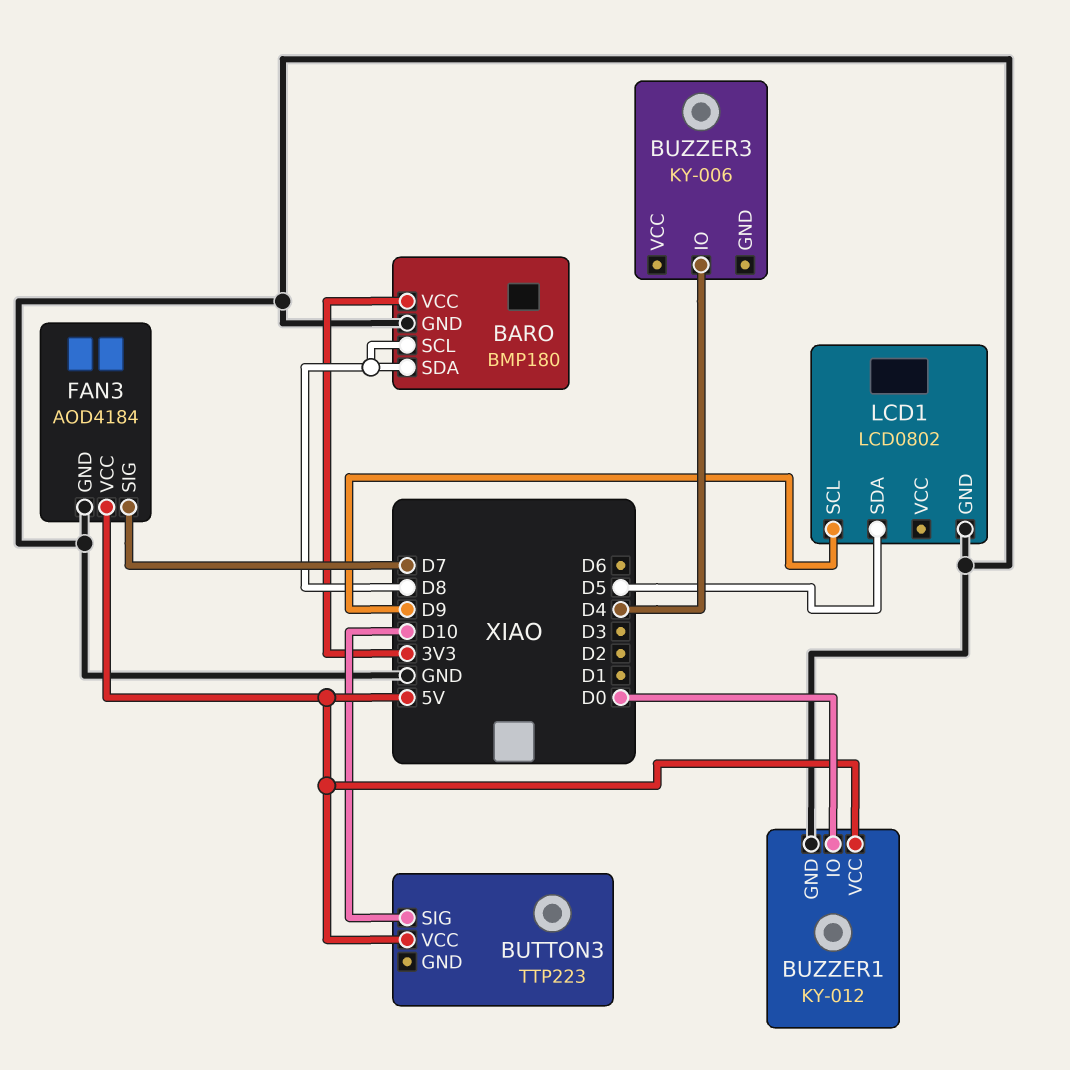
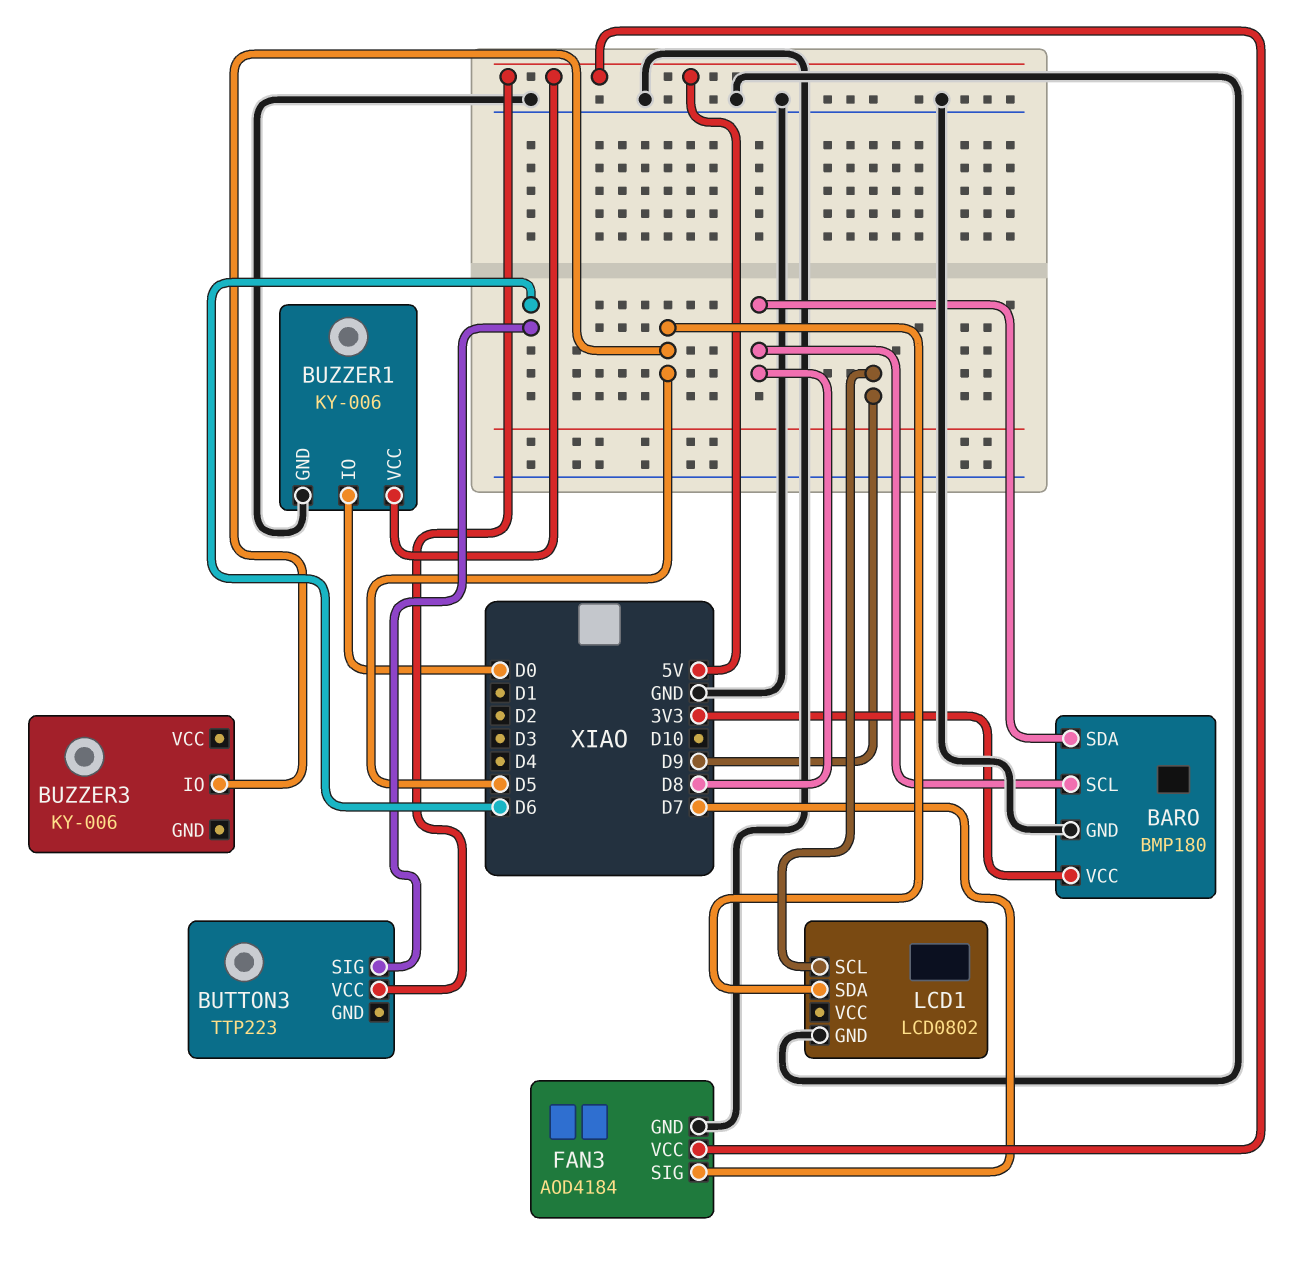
BUTTON3 pin SIG: D10 -> D6
BUZZER1: KY-012 -> KY-006
BUZZER3 pin IO: D4 -> D5

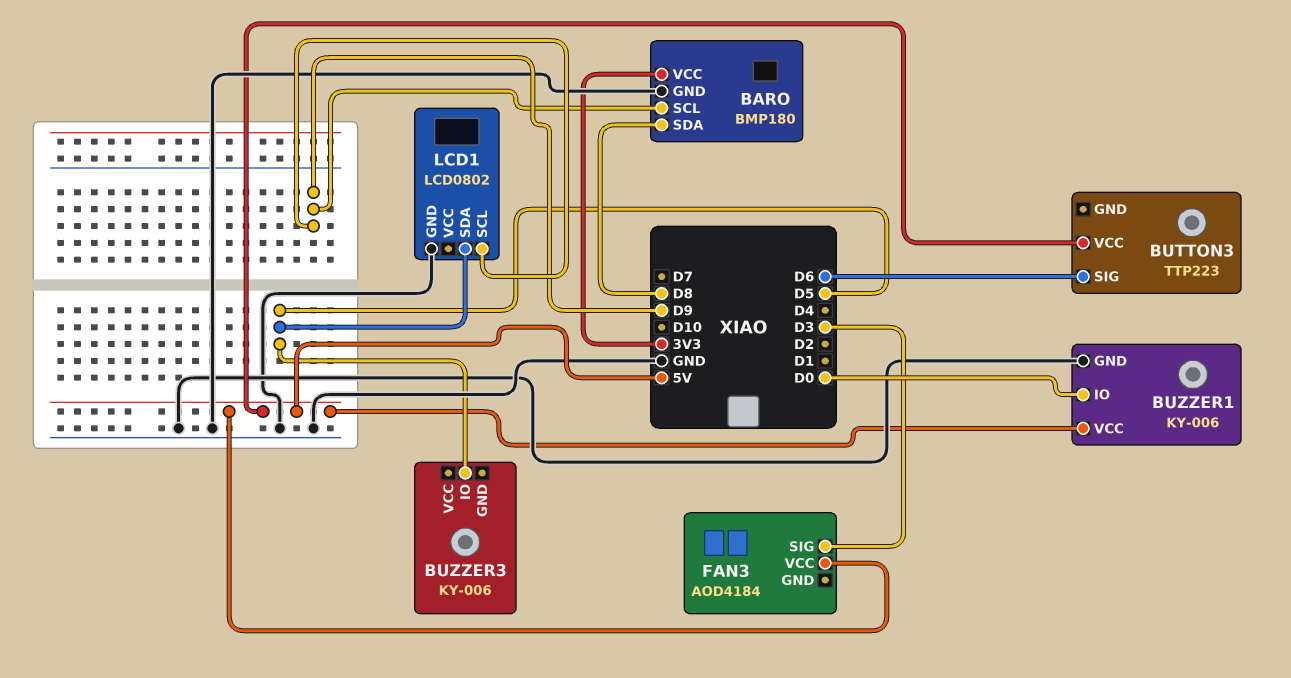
BARO pin SCL: D8 -> D9
FAN3 pin GND: GND -> none
FAN3 pin SIG: D7 -> D3

